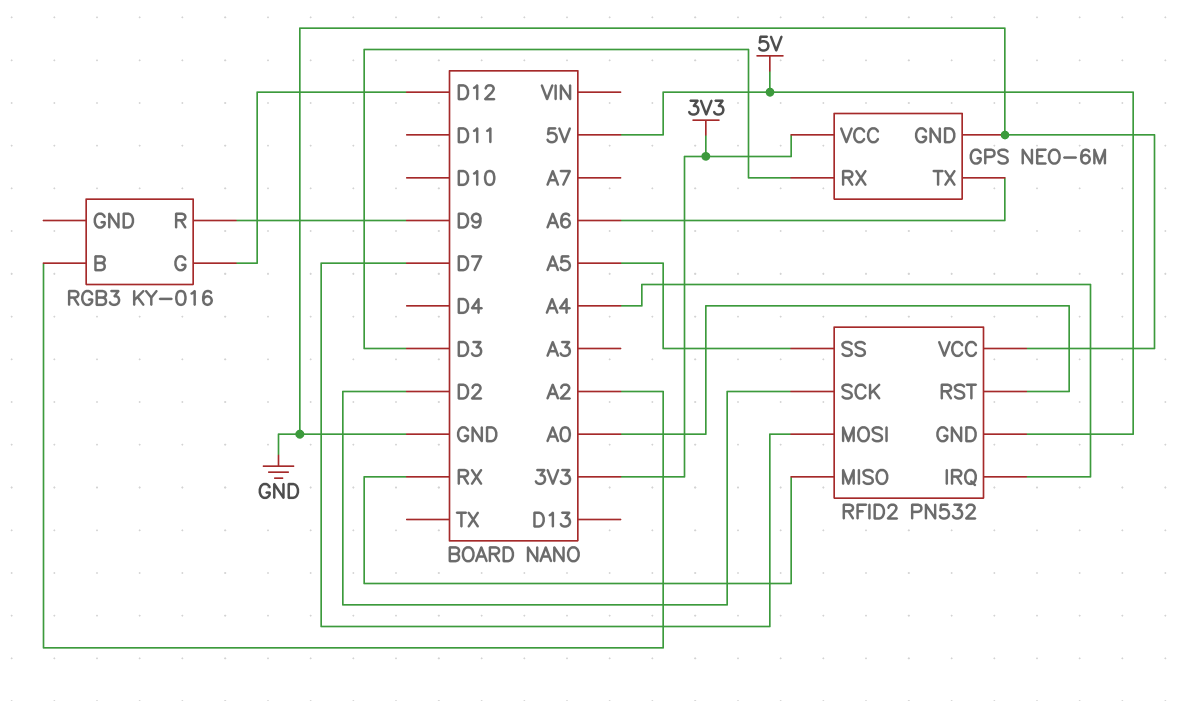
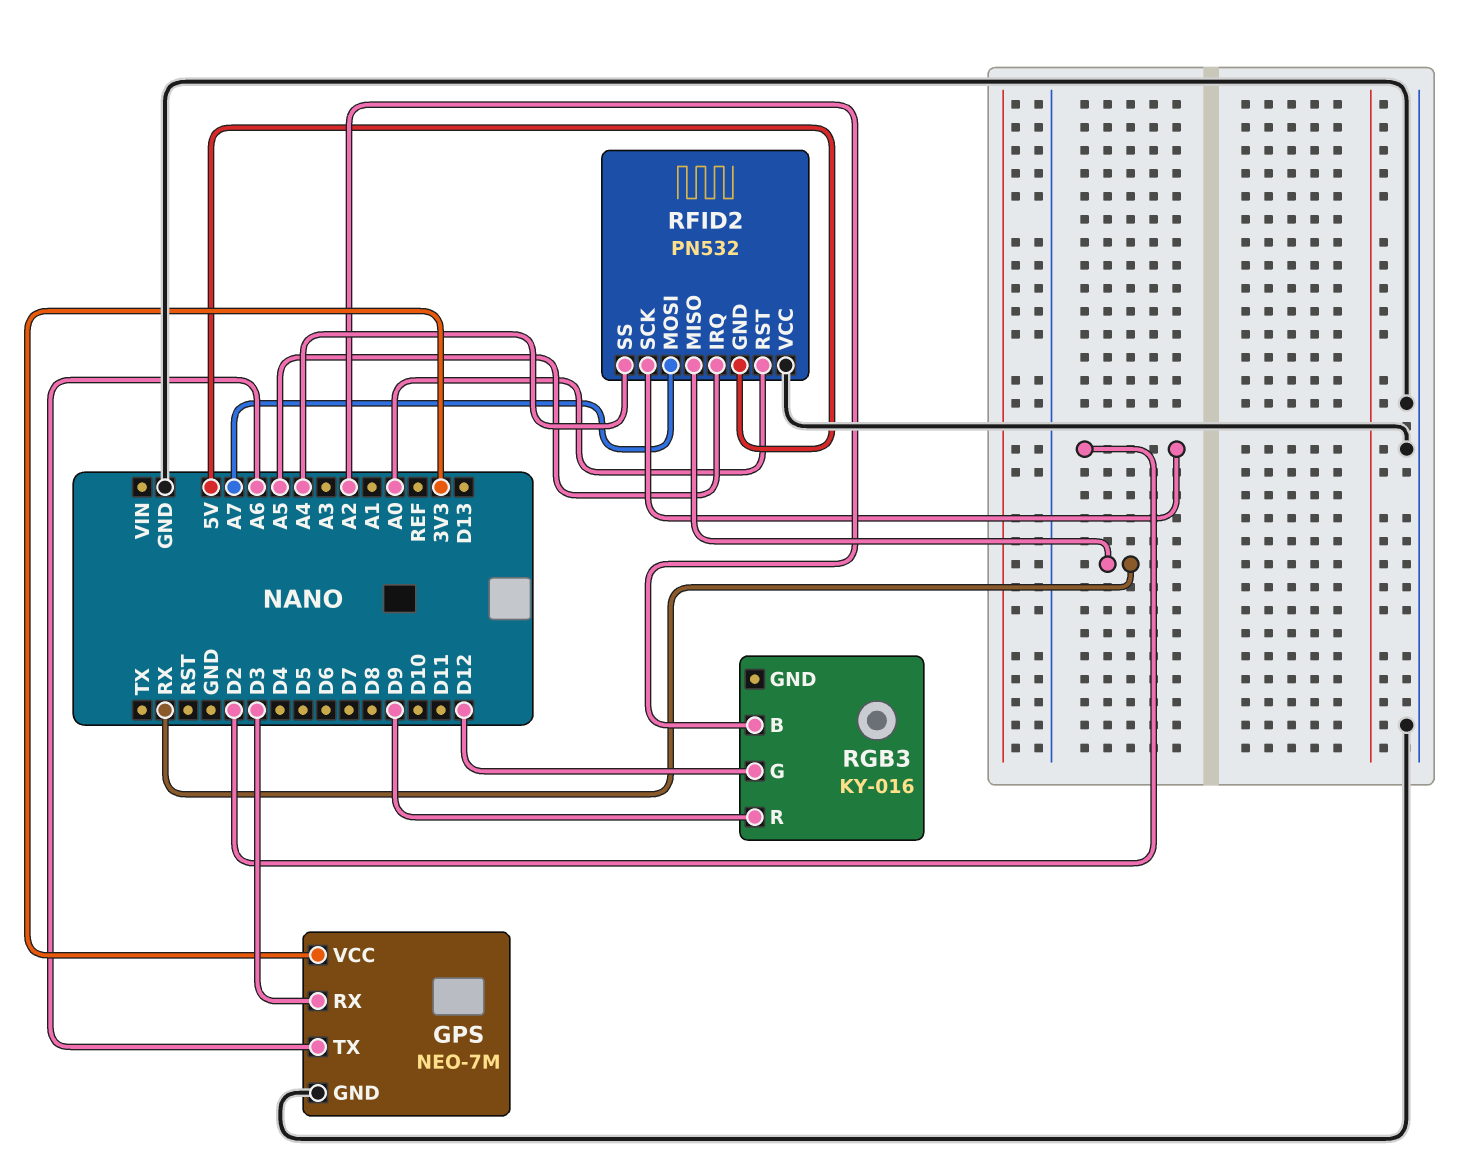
GPS: NEO-6M -> NEO-7M
RFID2 pin IRQ: A4 -> A5
RFID2 pin MOSI: D7 -> A7
RFID2 pin SS: A5 -> A4

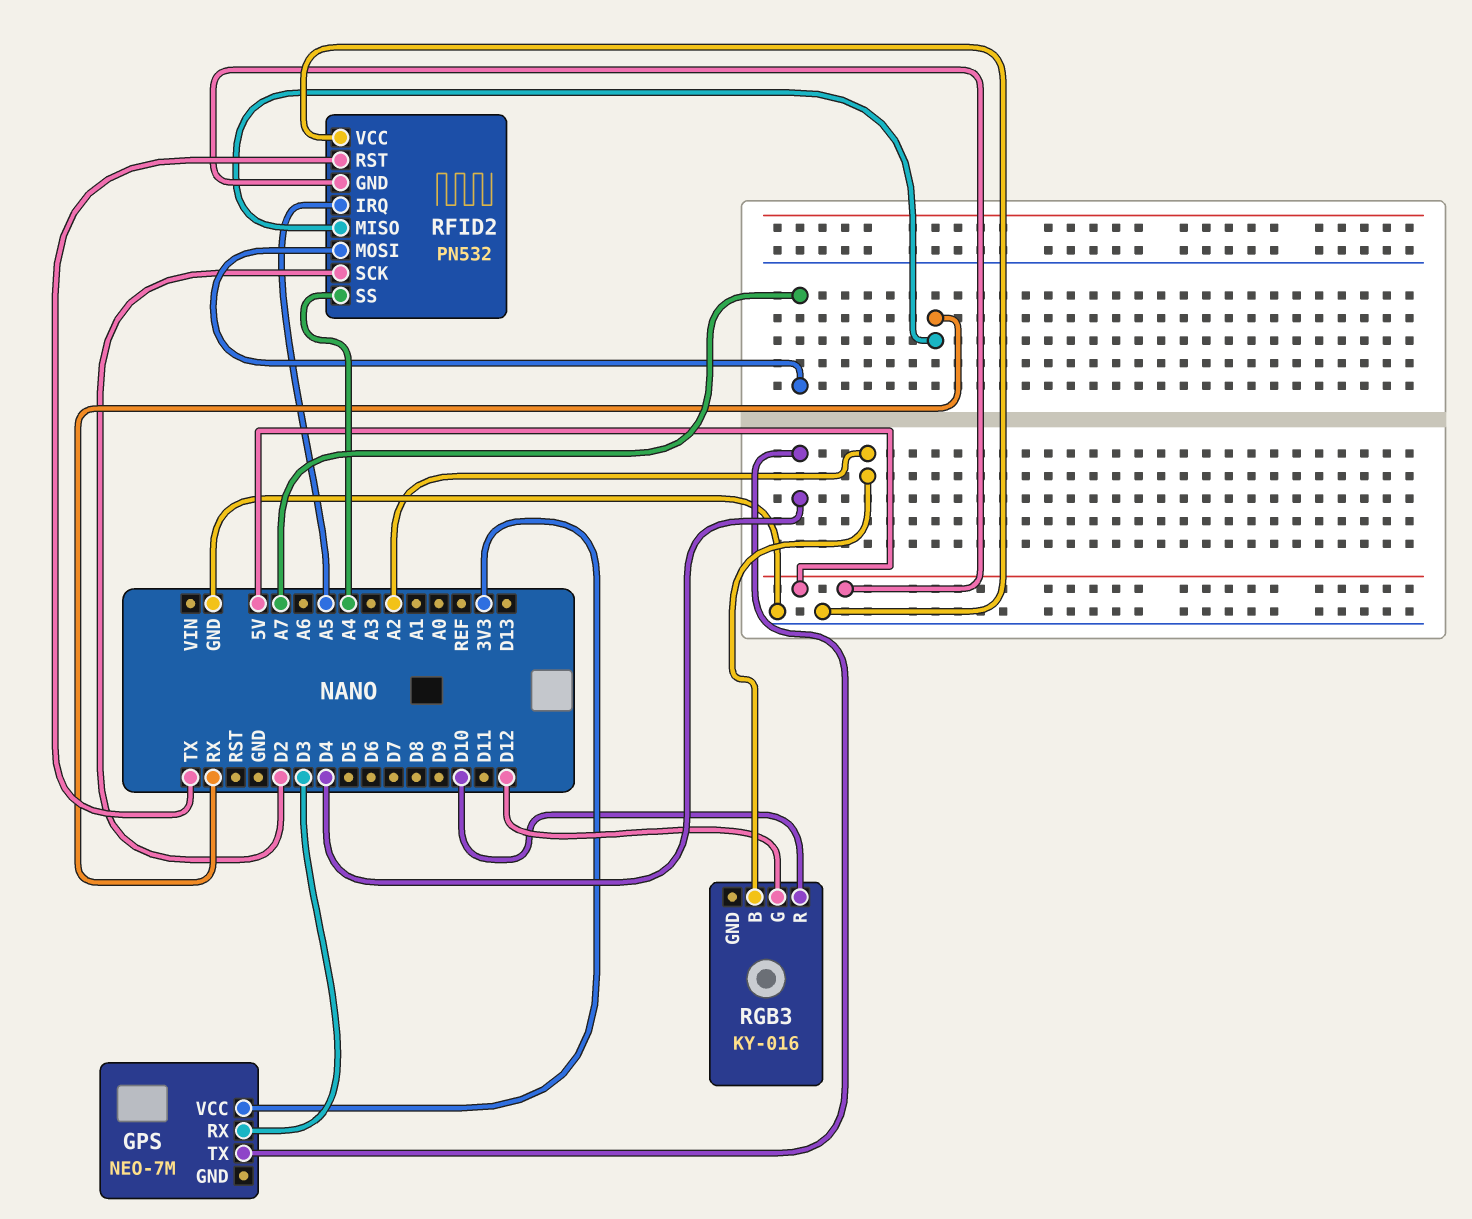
GPS pin GND: GND -> none
GPS pin TX: A6 -> D4
RFID2 pin RST: A0 -> TX
RGB3 pin R: D9 -> D10

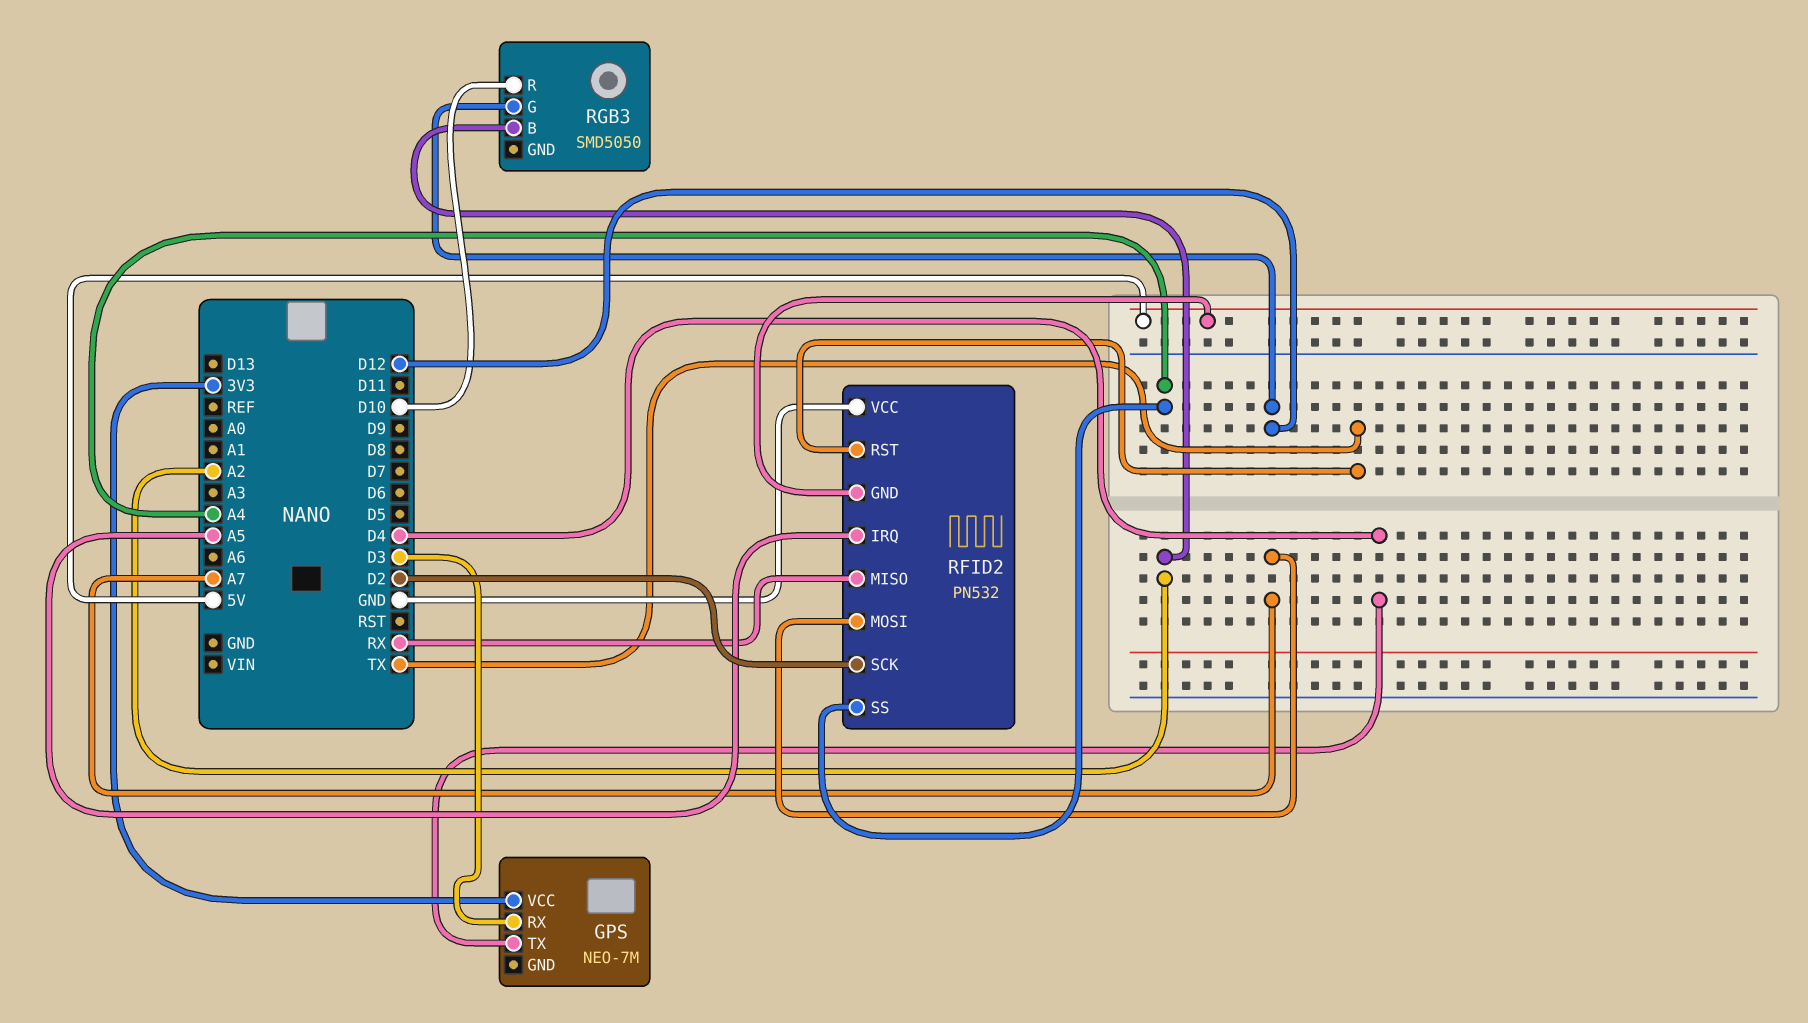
RGB3: KY-016 -> SMD5050

